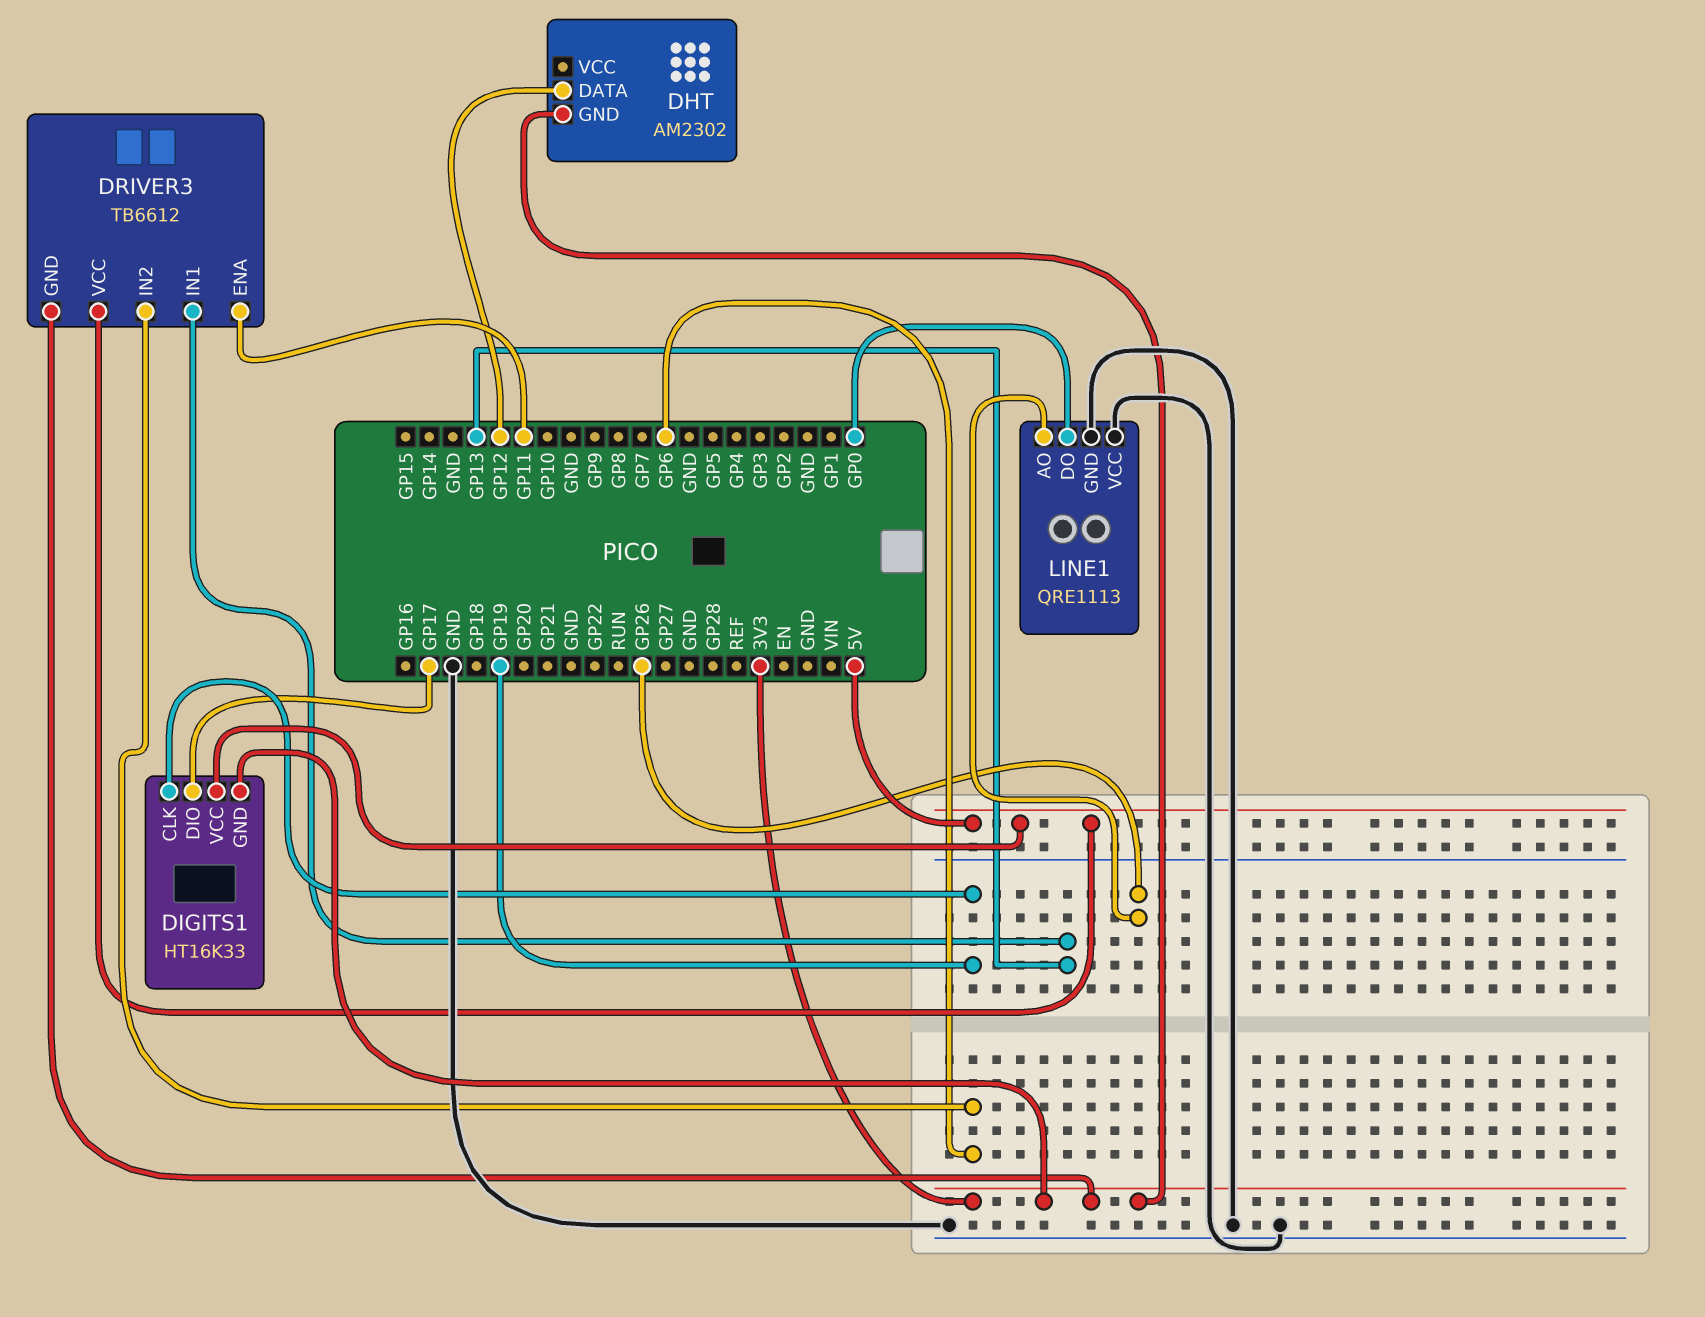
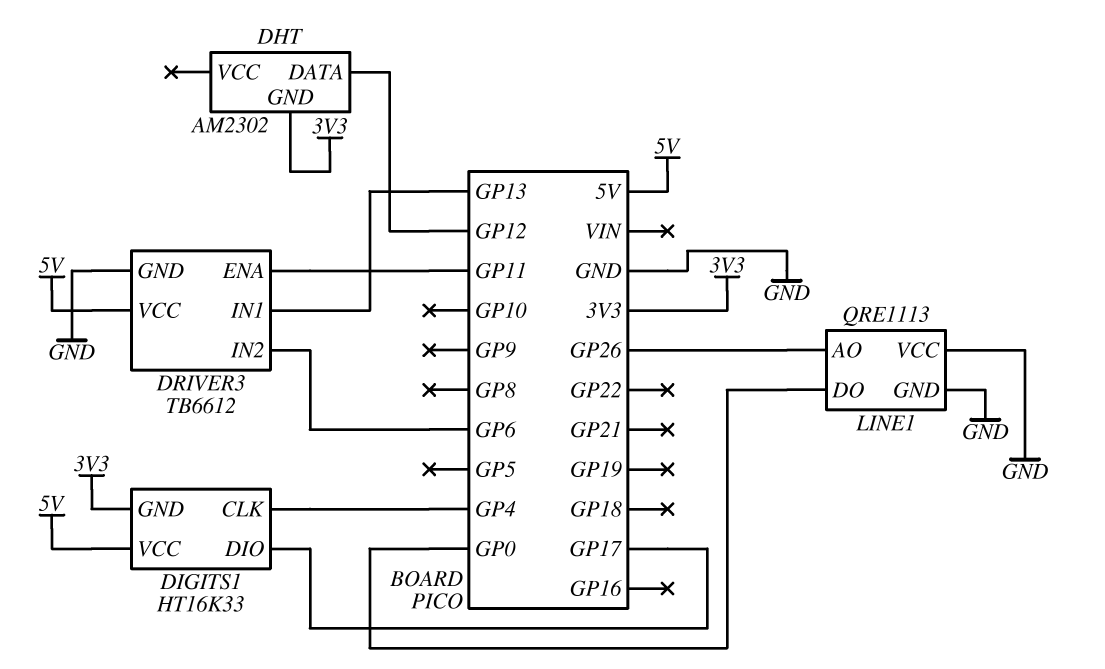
DIGITS1 pin CLK: GP19 -> GP4
DRIVER3 pin GND: 3V3 -> GND

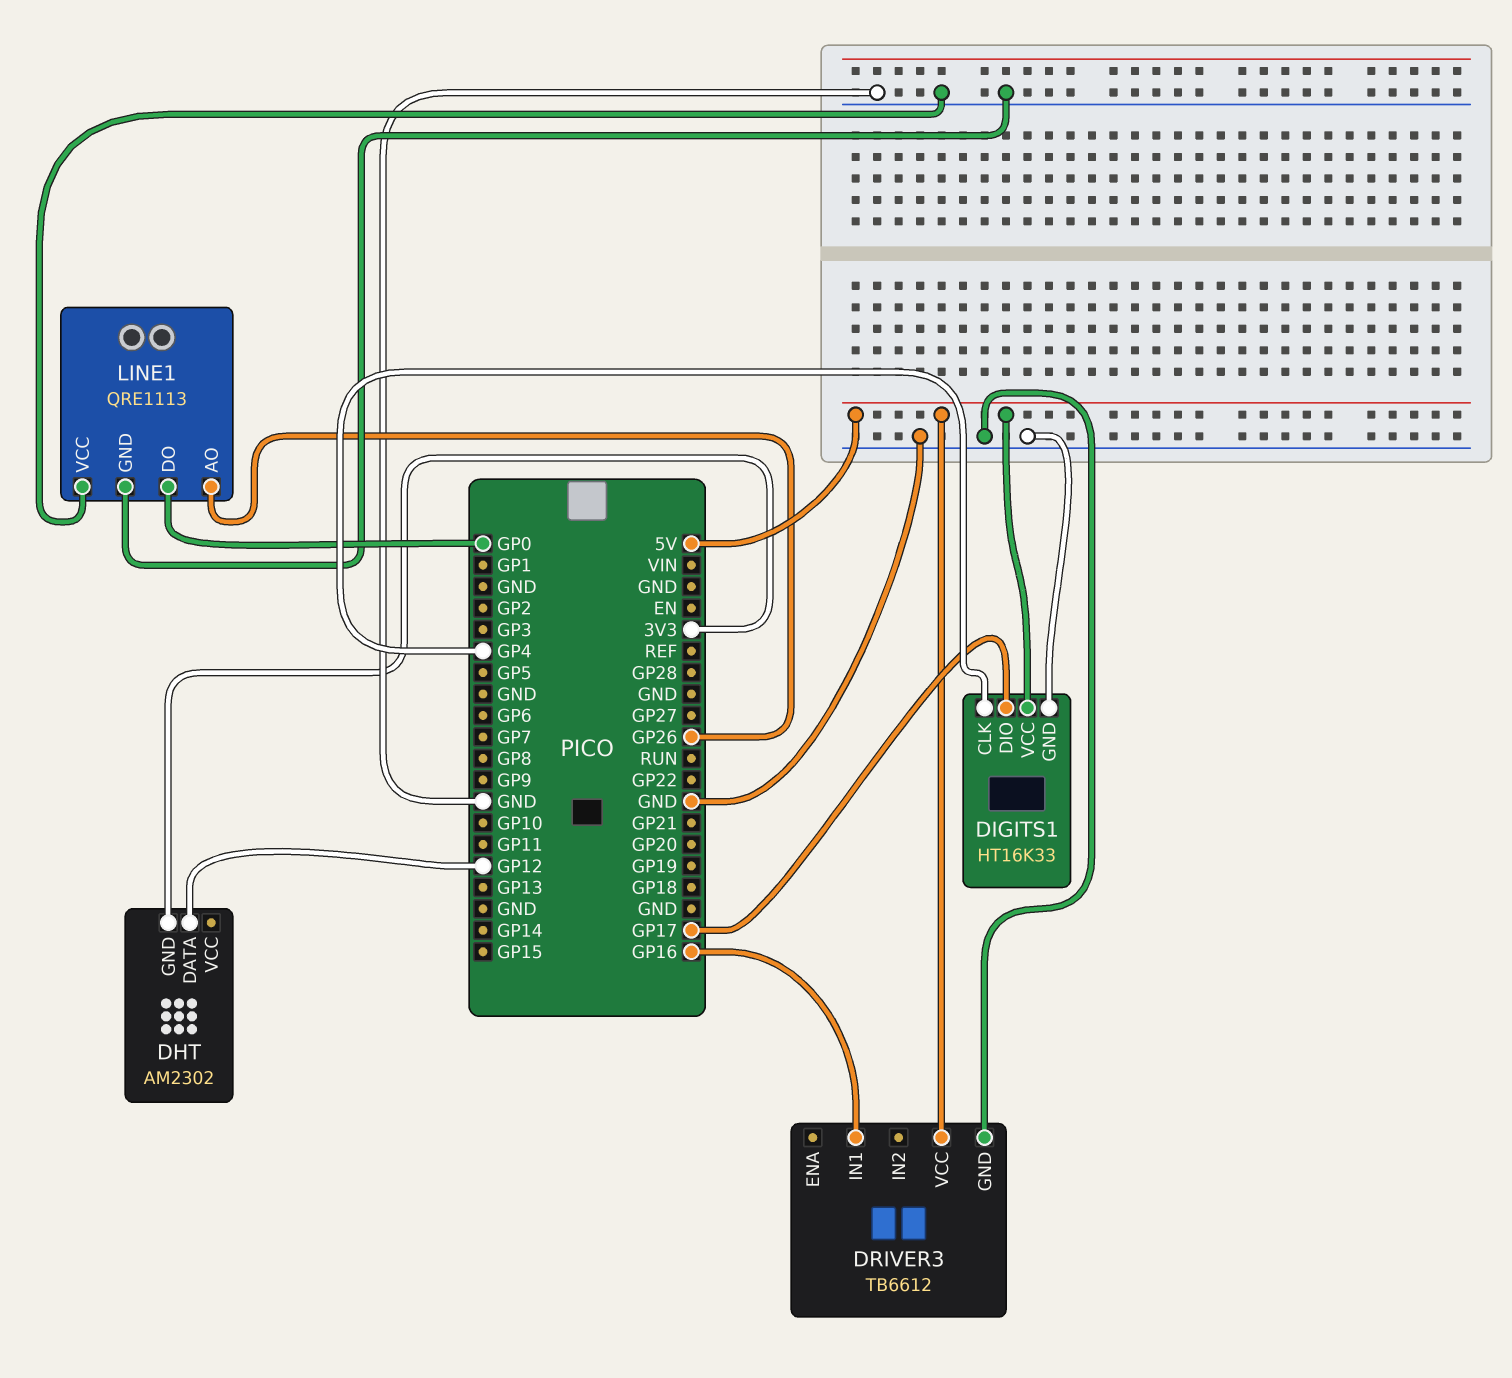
DIGITS1 pin GND: 3V3 -> GND
DRIVER3 pin ENA: GP11 -> none
DRIVER3 pin IN1: GP13 -> GP16
DRIVER3 pin IN2: GP6 -> none

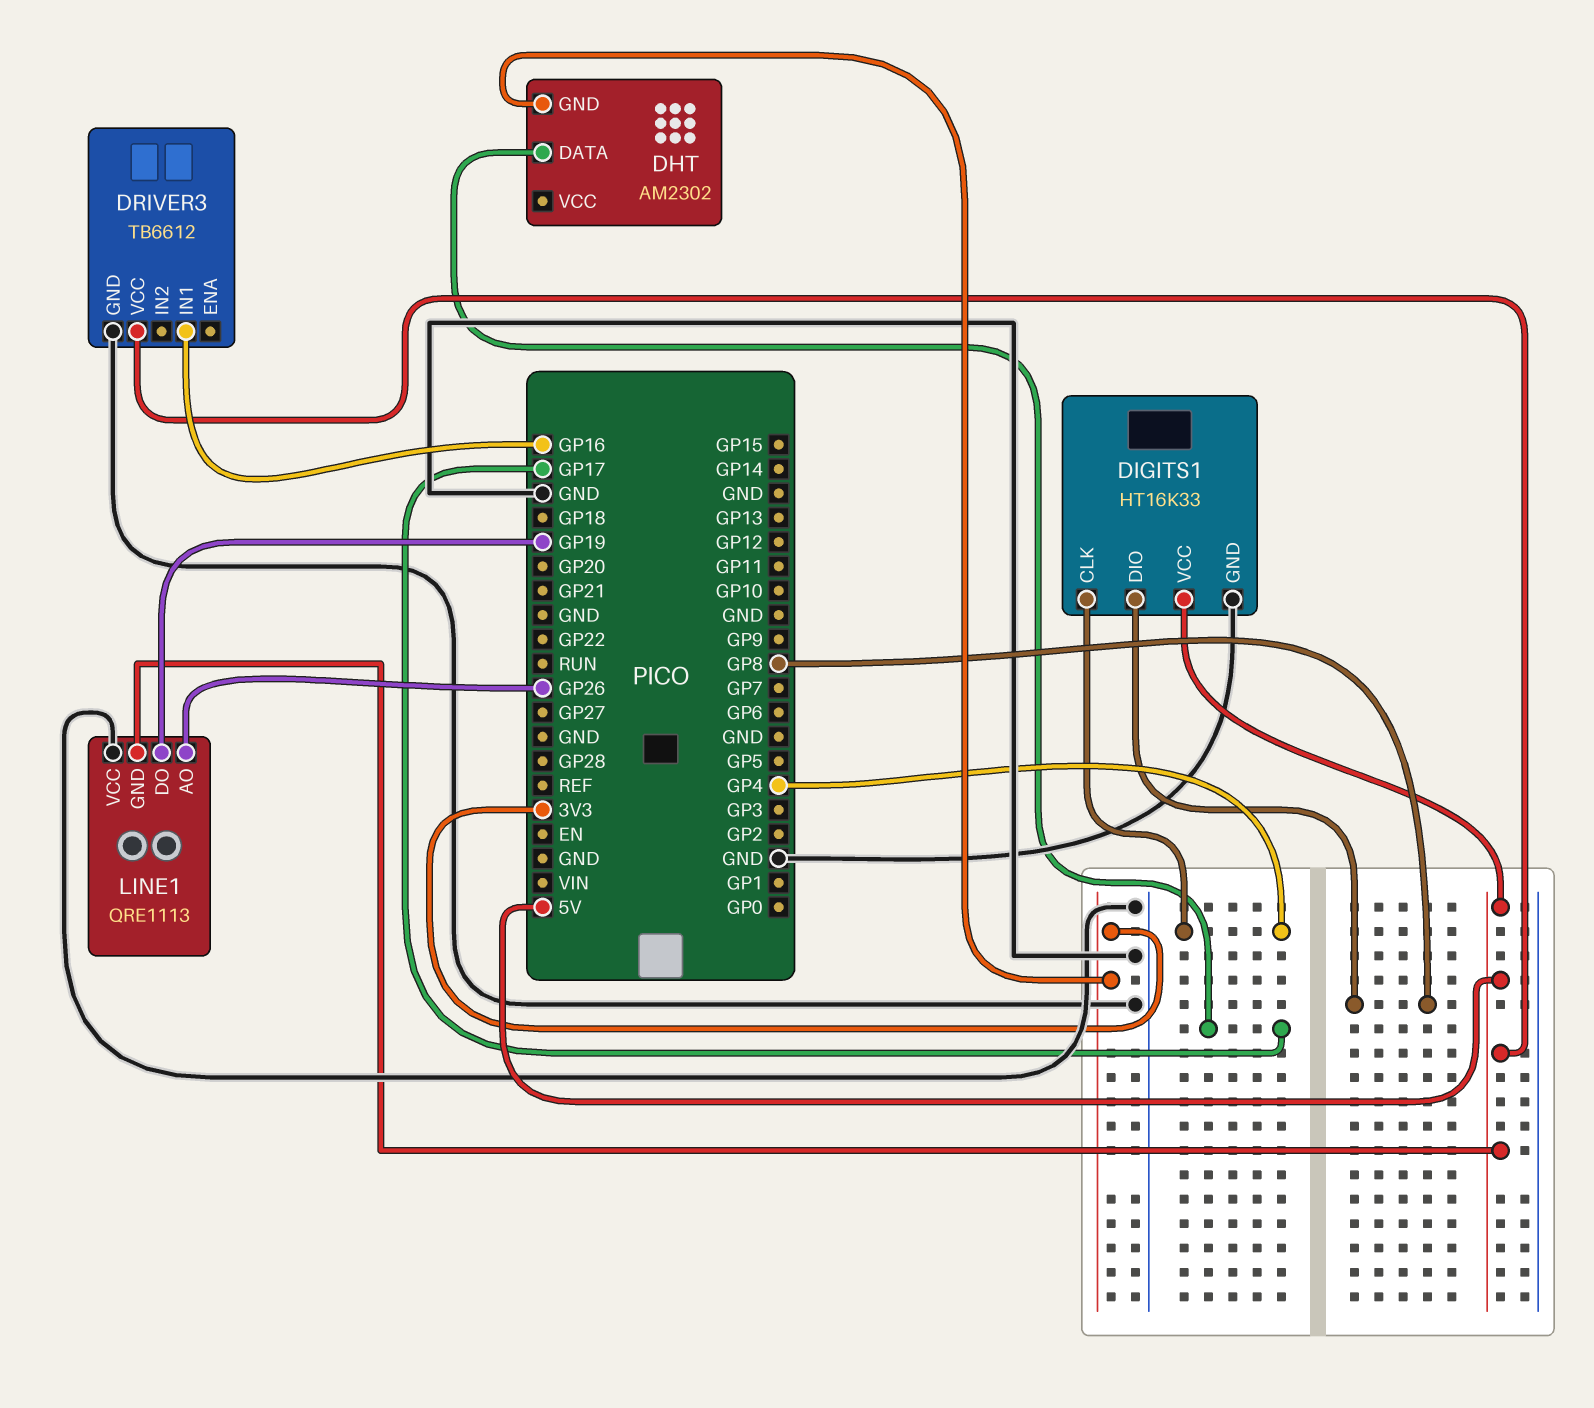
DHT pin DATA: GP12 -> GP17
DIGITS1 pin DIO: GP17 -> GP8
LINE1 pin DO: GP0 -> GP19
LINE1 pin GND: GND -> 5V

